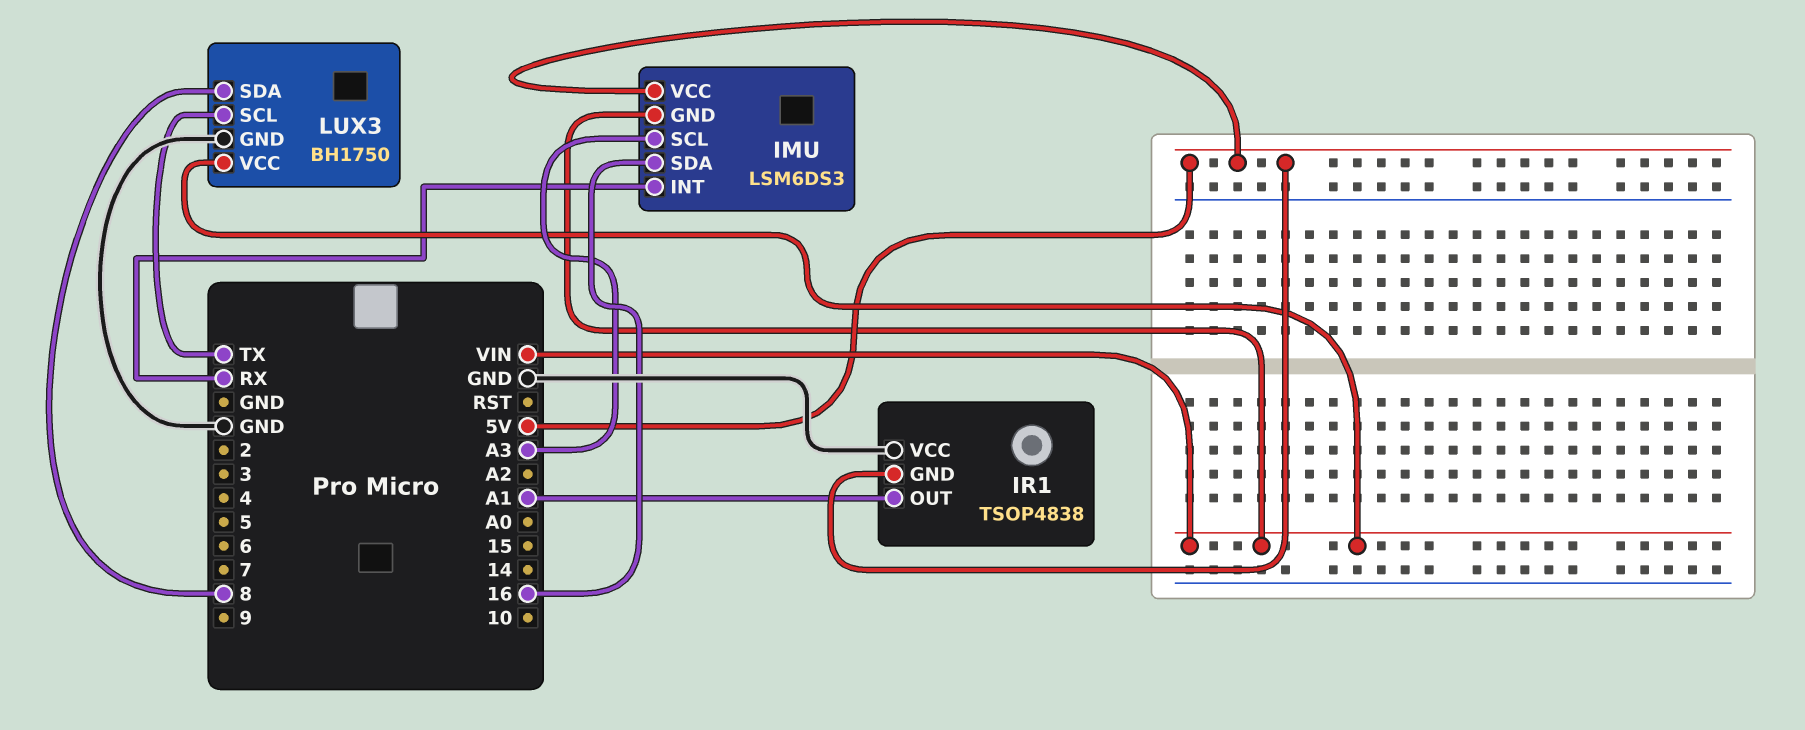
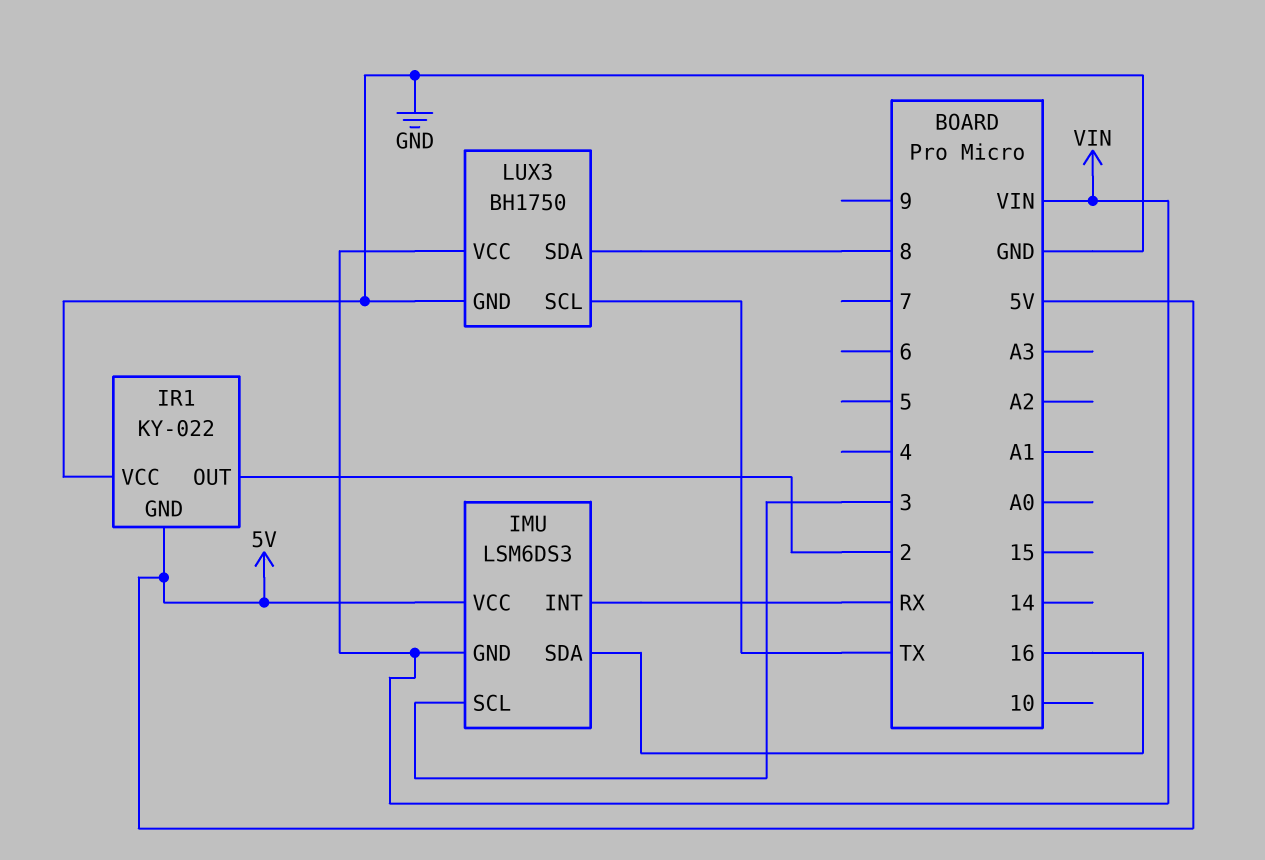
IMU pin SCL: A3 -> 3
IR1: TSOP4838 -> KY-022
IR1 pin OUT: A1 -> 2

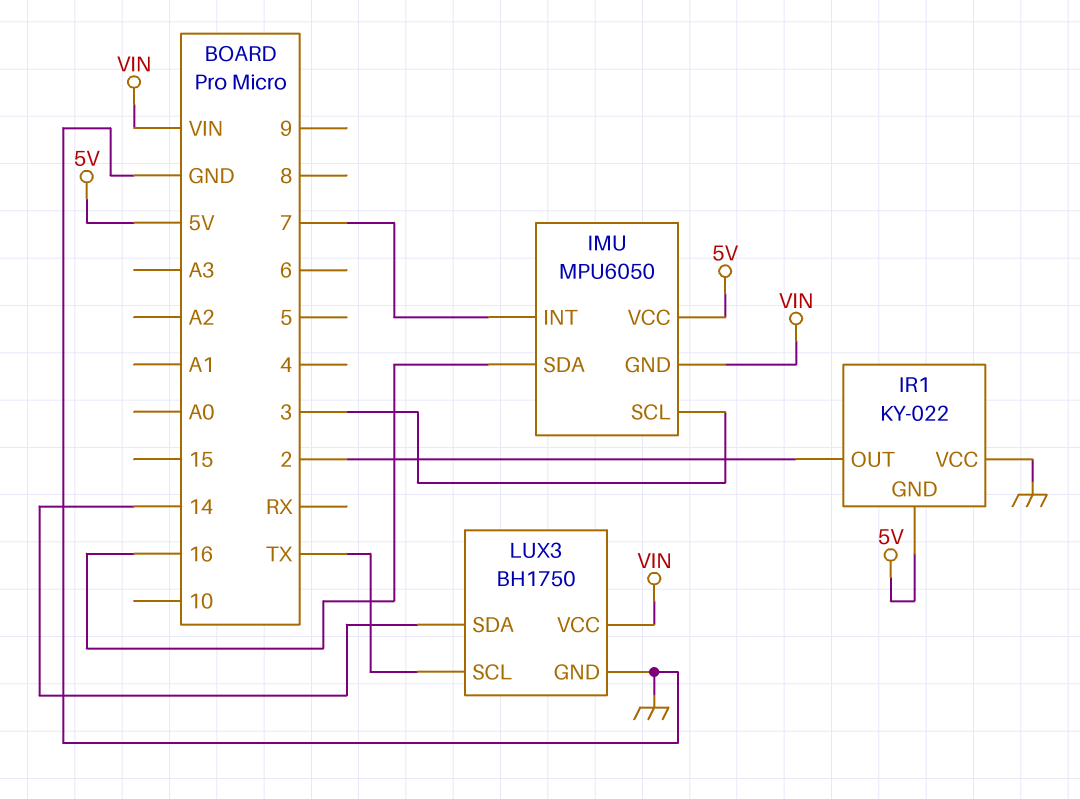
IMU: LSM6DS3 -> MPU6050
IMU pin INT: RX -> 7
LUX3 pin SDA: 8 -> 14

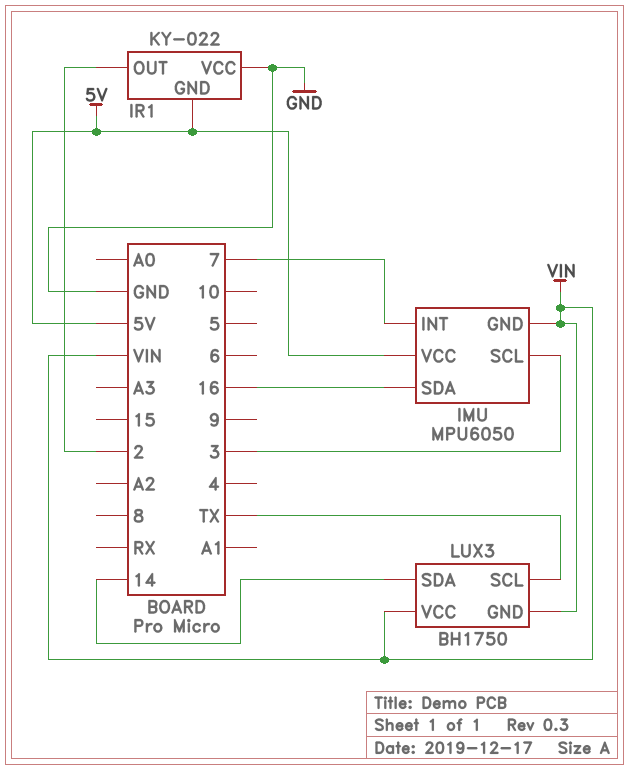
LUX3 pin GND: GND -> VIN

